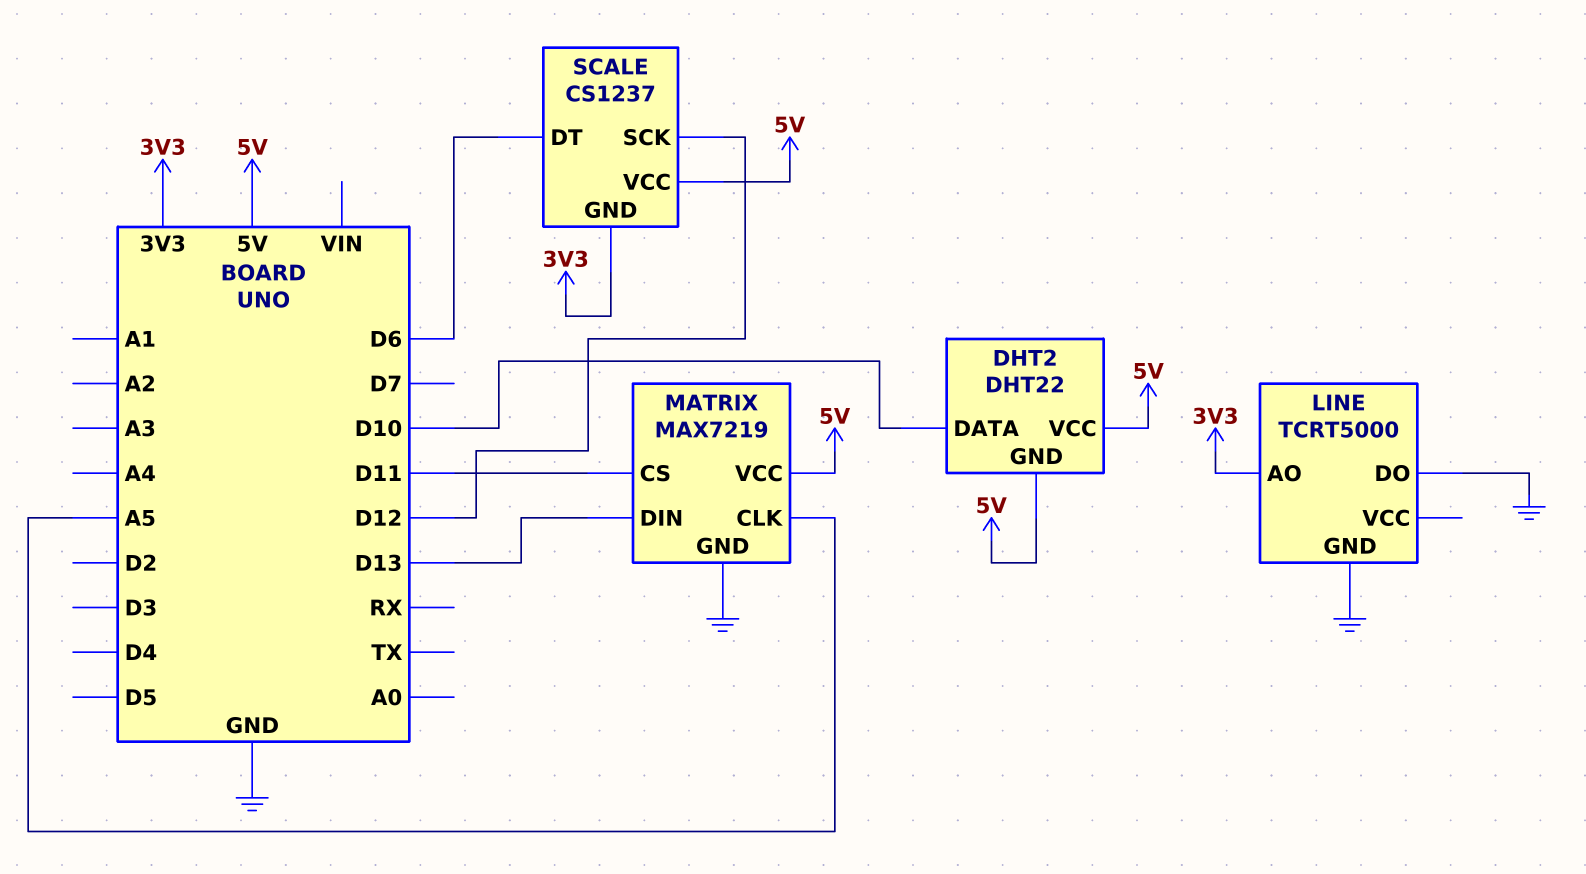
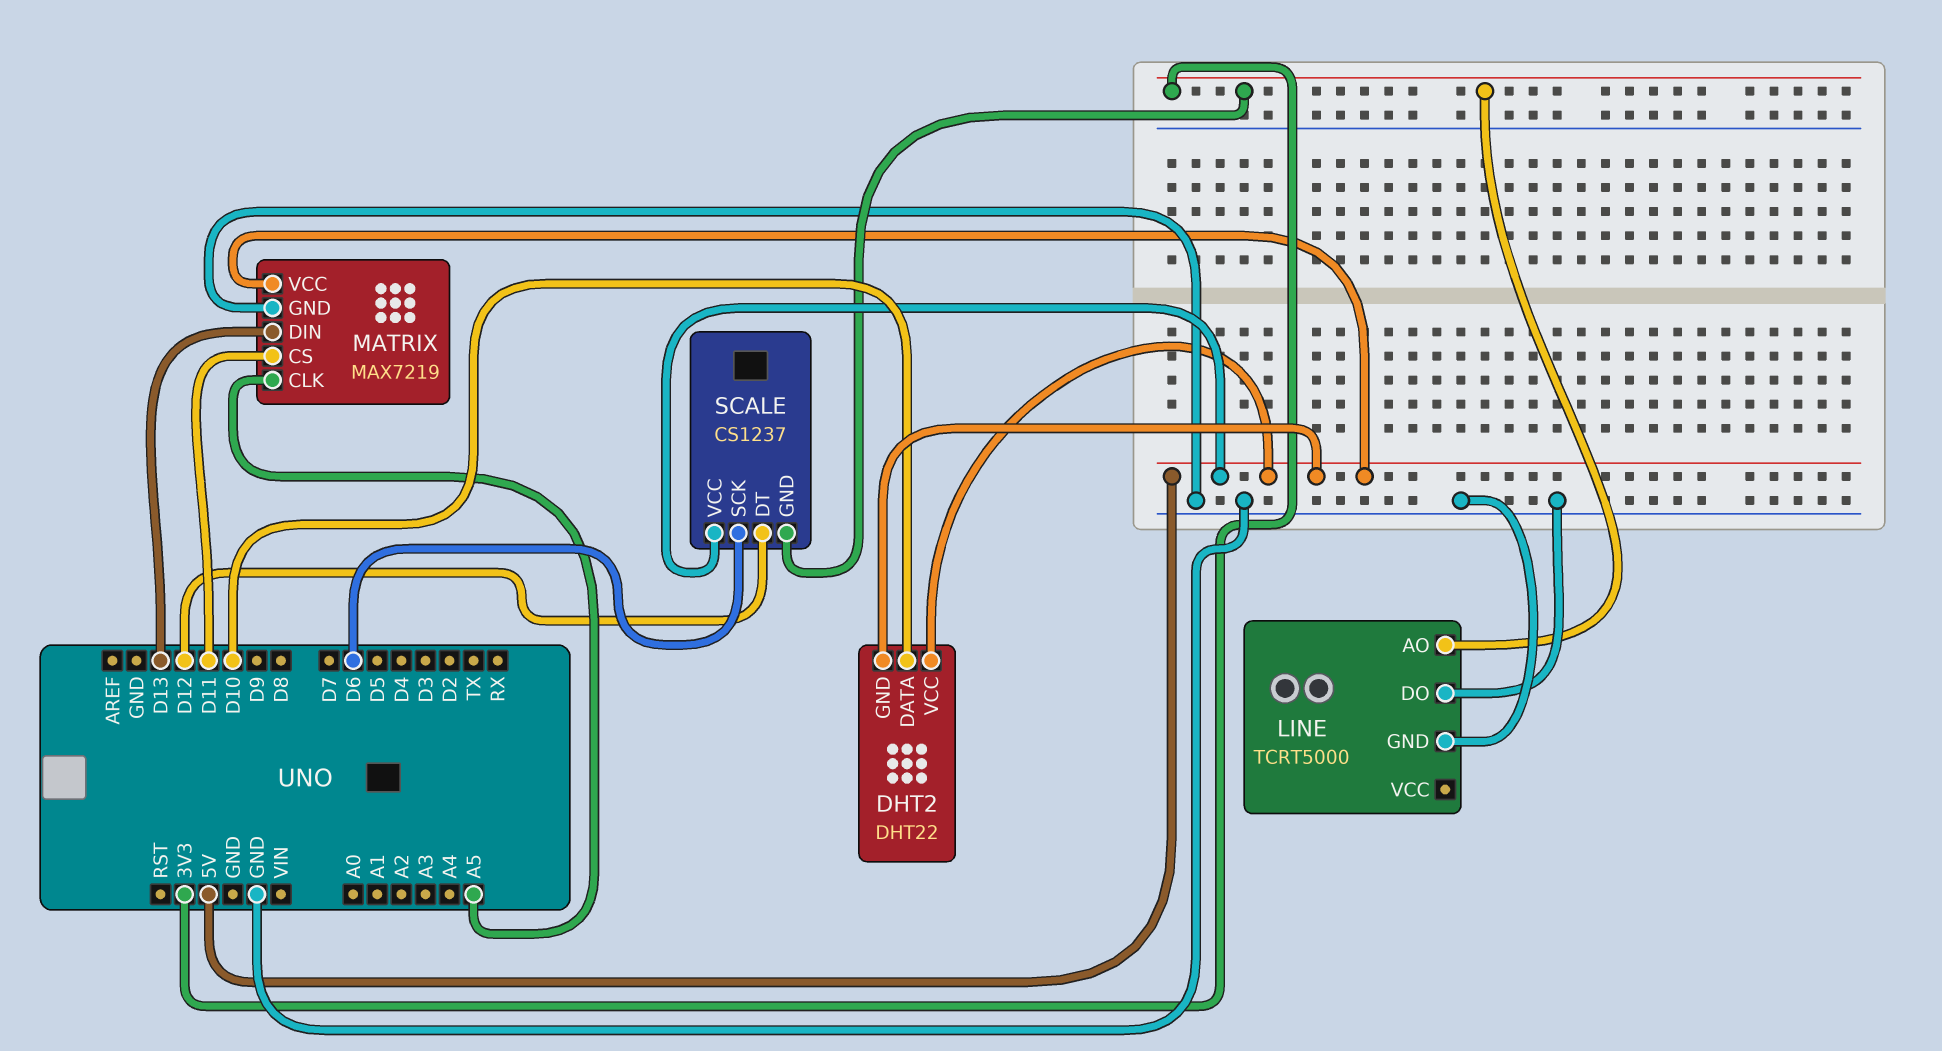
SCALE pin DT: D6 -> D12
SCALE pin SCK: D12 -> D6

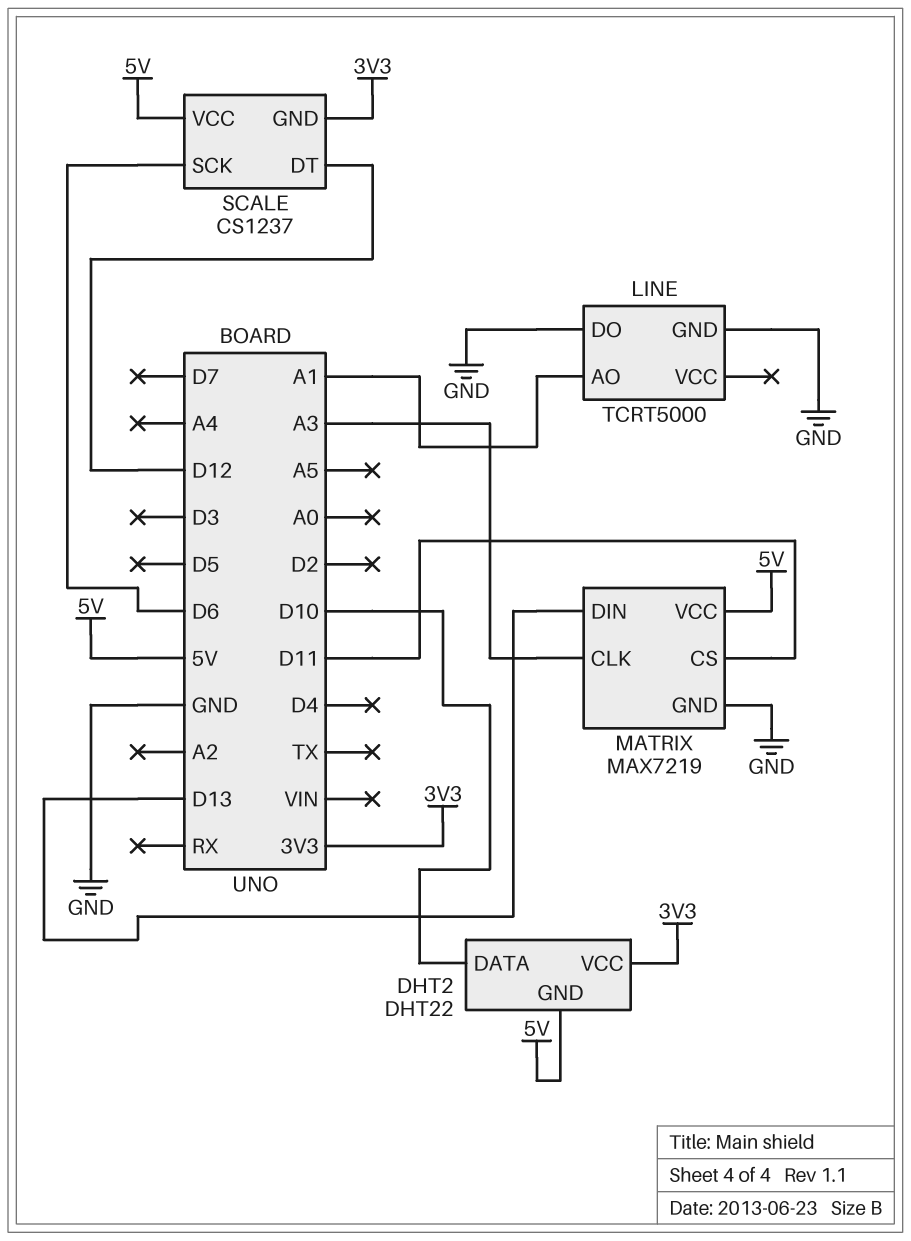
DHT2 pin VCC: 5V -> 3V3
LINE pin AO: 3V3 -> A1
MATRIX pin CLK: A5 -> A3

